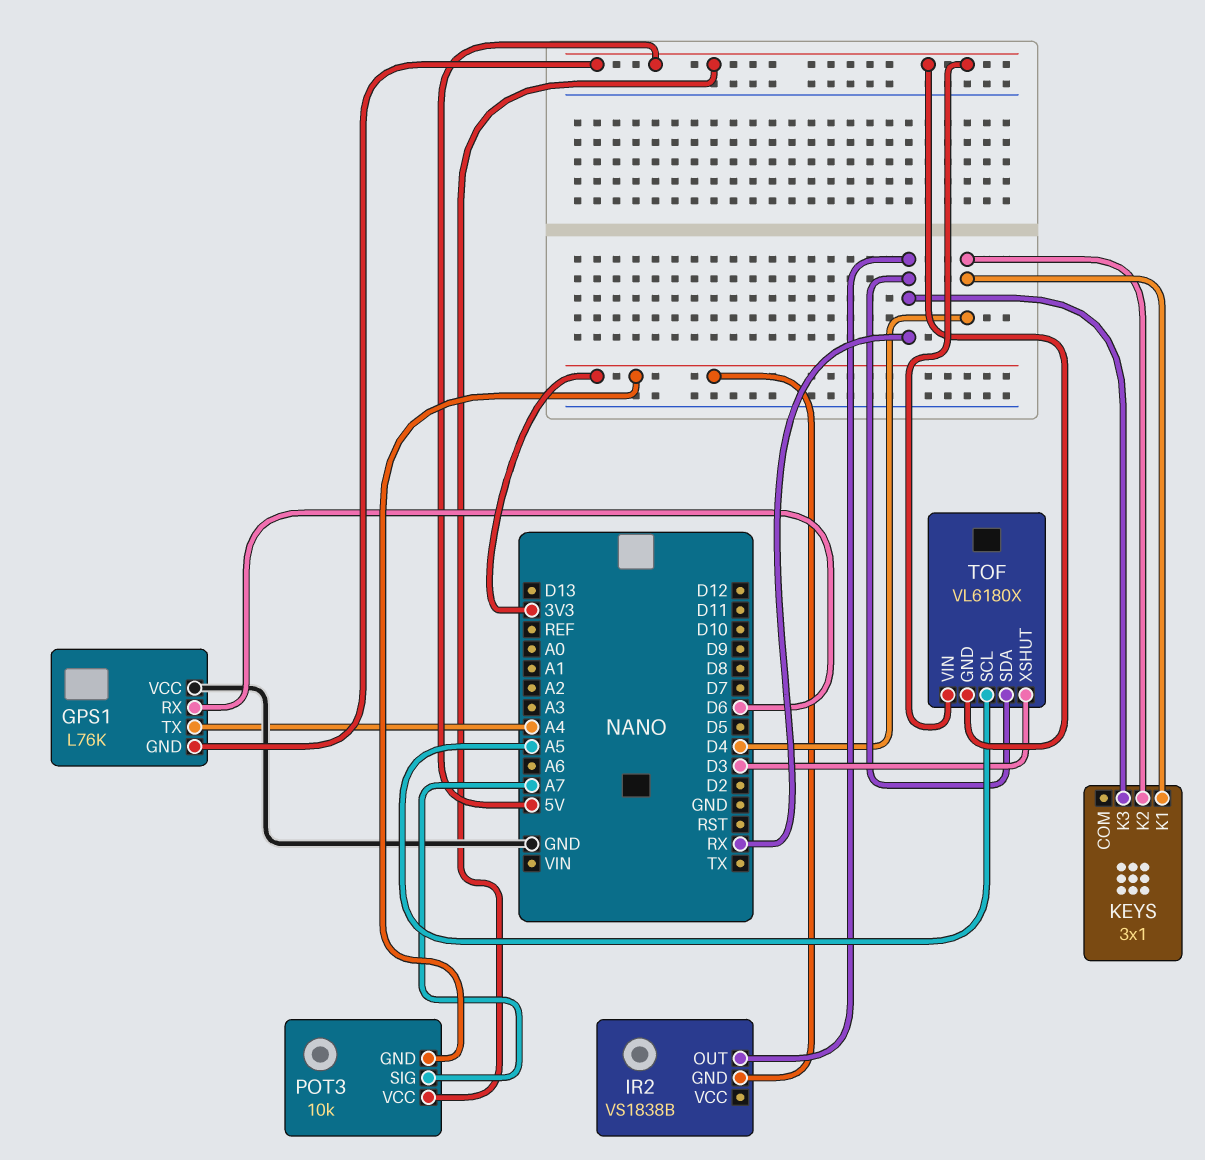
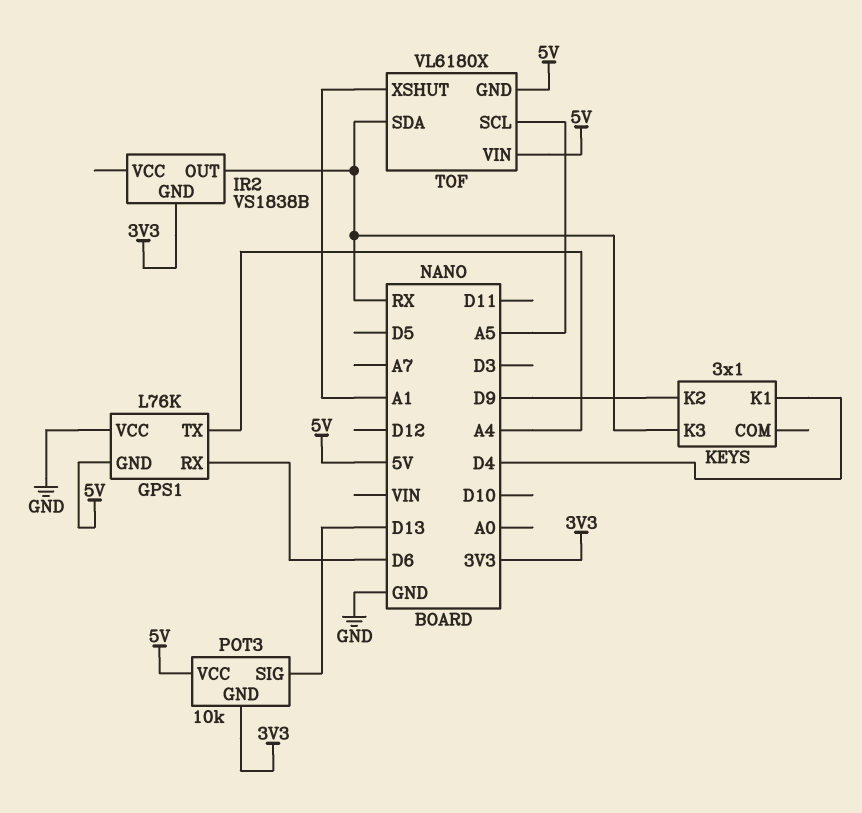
KEYS pin K2: D4 -> D9
POT3 pin SIG: A7 -> D13
TOF pin XSHUT: D3 -> A1

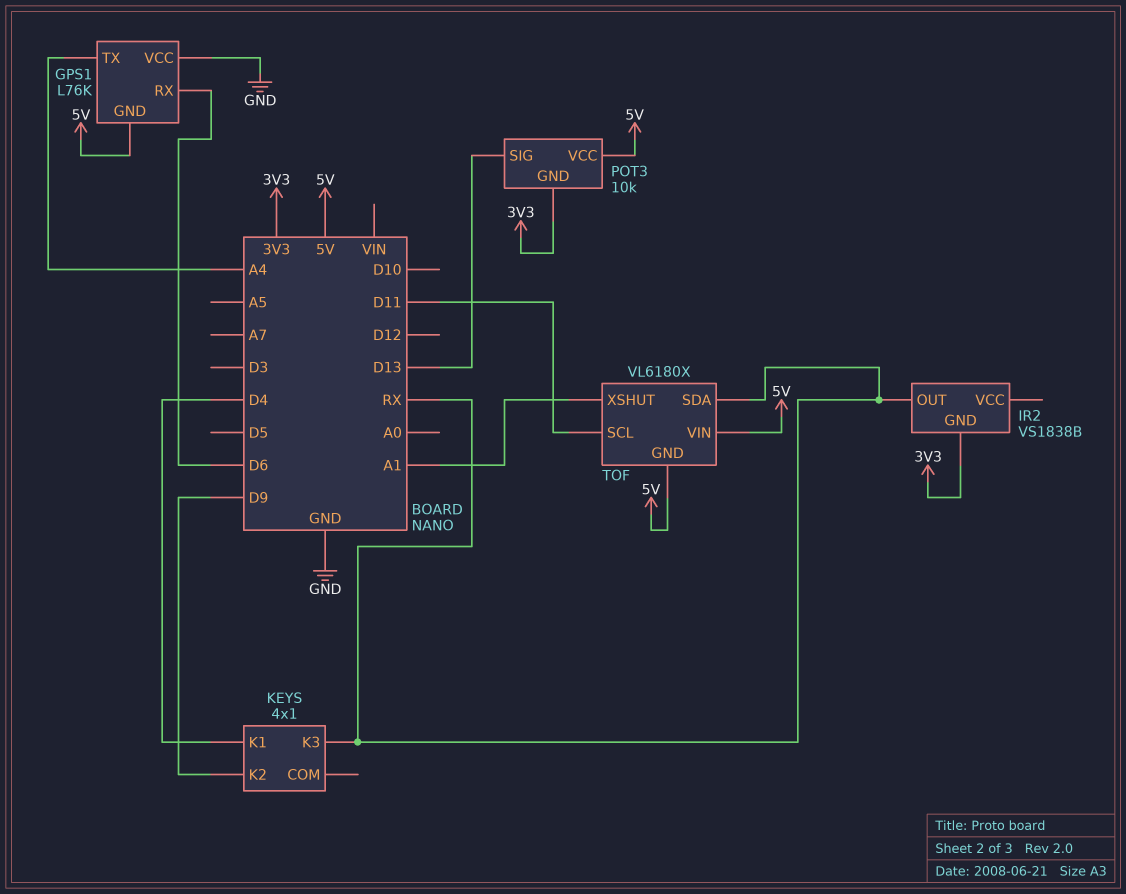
KEYS: 3x1 -> 4x1
TOF pin SCL: A5 -> D11

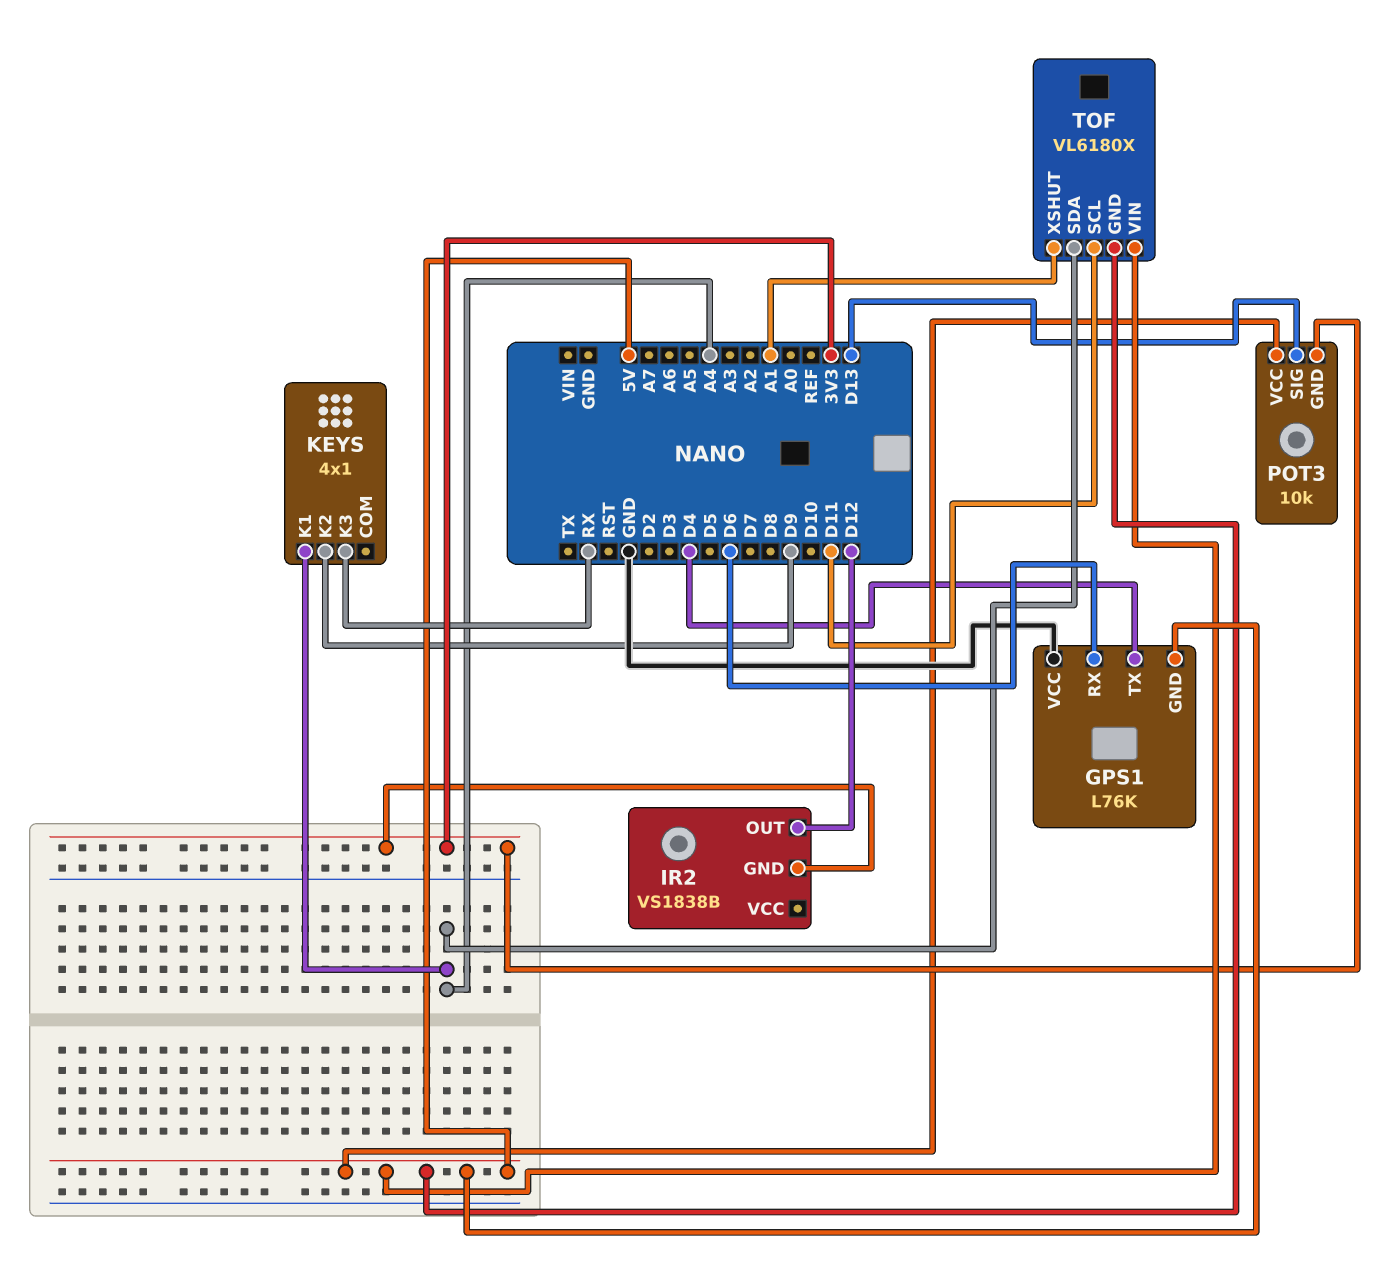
GPS1 pin TX: A4 -> D4
IR2 pin OUT: RX -> D12
KEYS pin K1: D4 -> A4
TOF pin SDA: RX -> A4

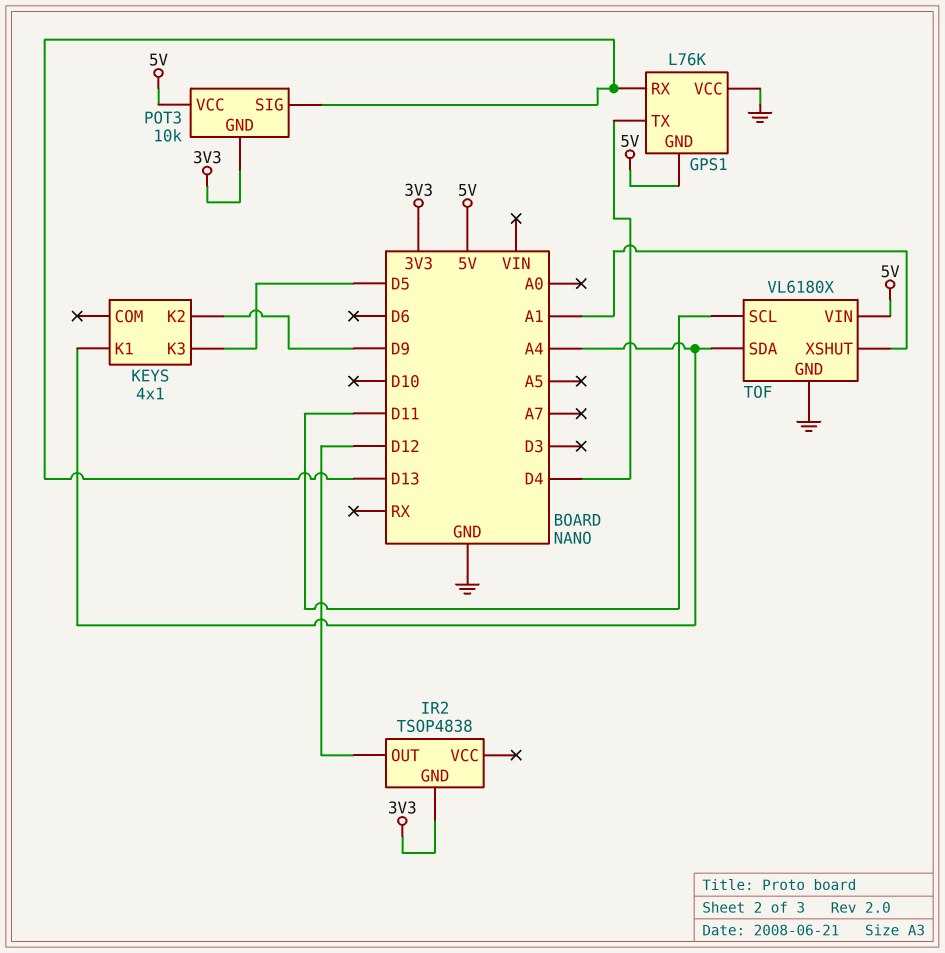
GPS1 pin RX: D6 -> D13
IR2: VS1838B -> TSOP4838
KEYS pin K3: RX -> D5
TOF pin GND: 5V -> GND

